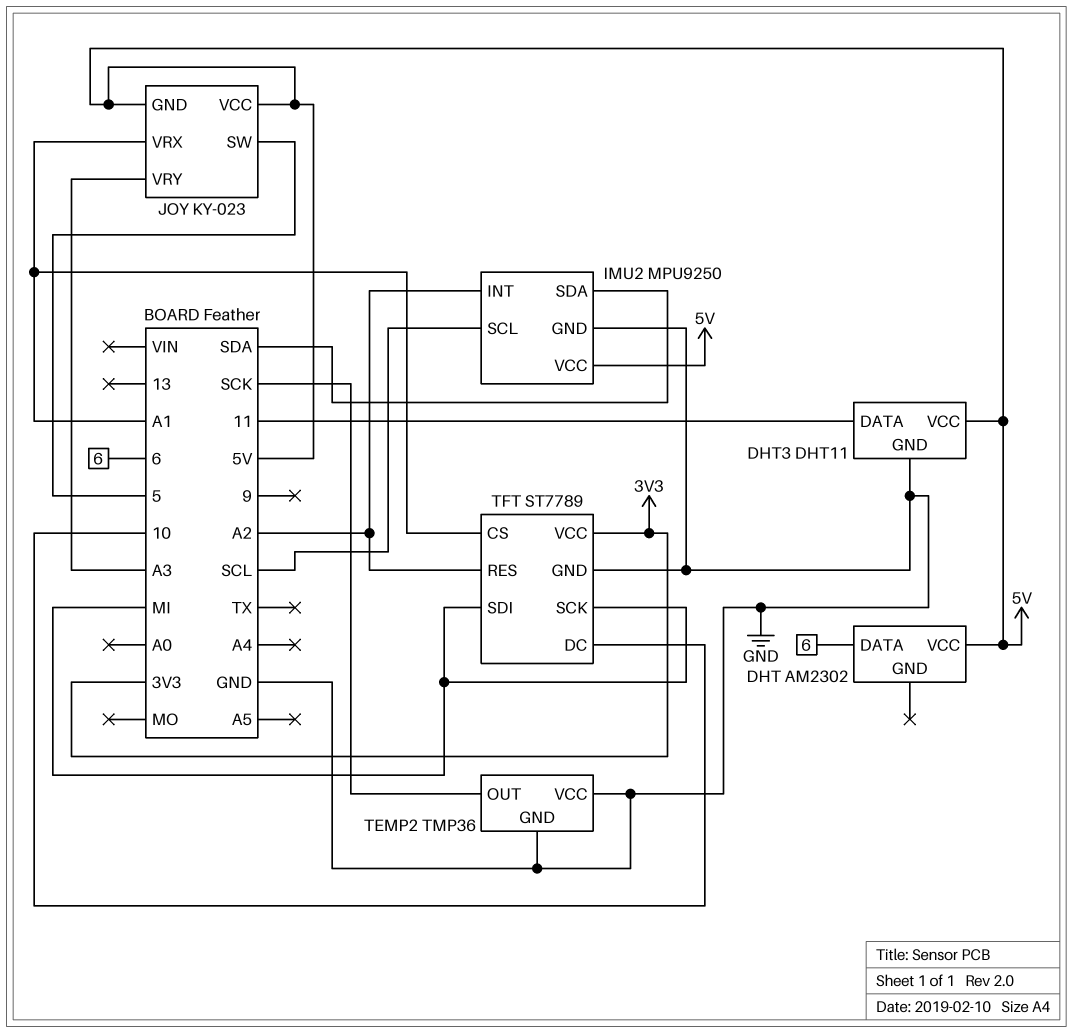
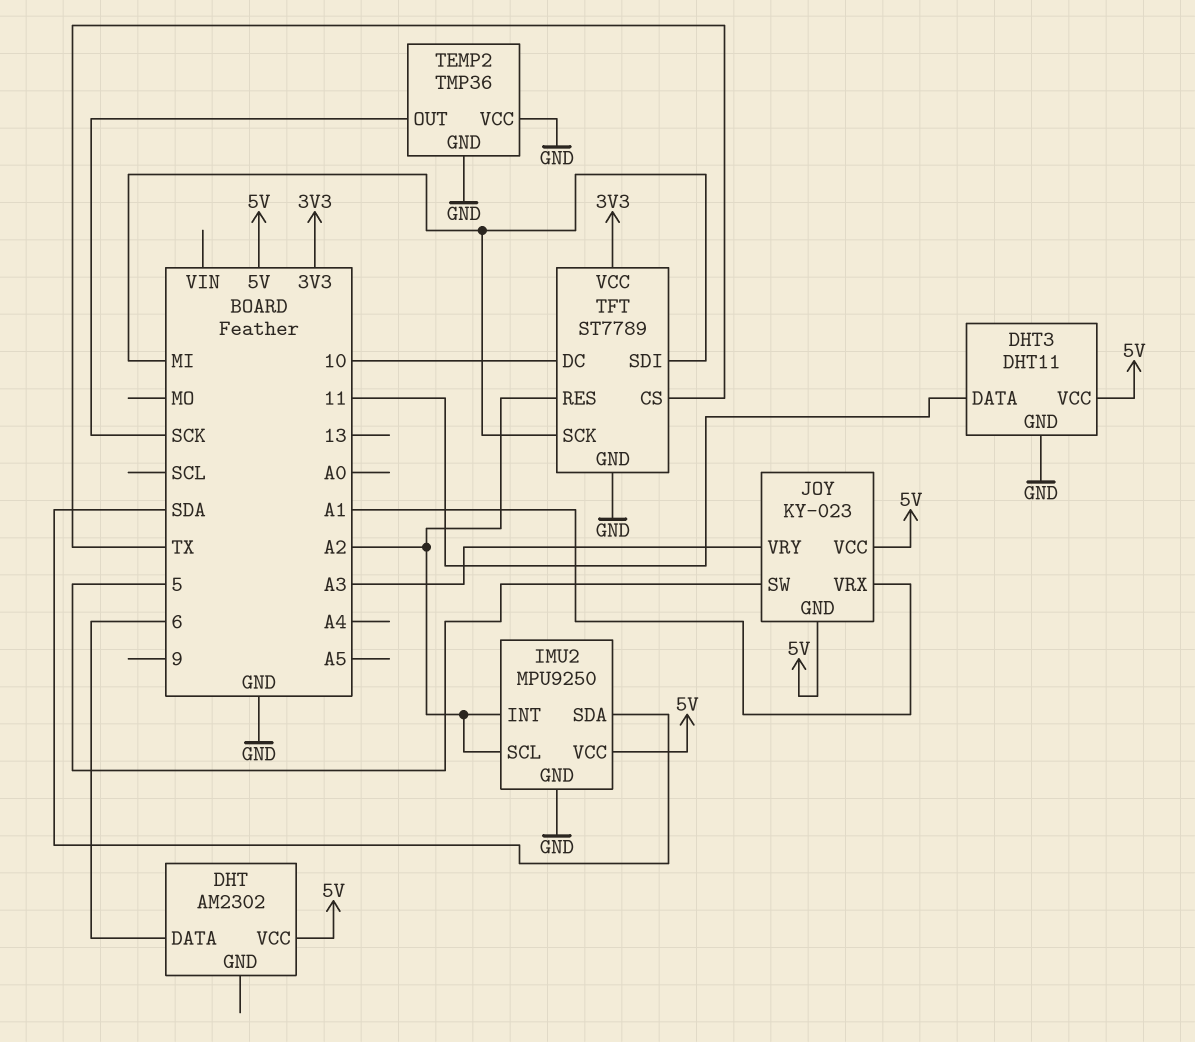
IMU2 pin SCL: SCL -> A2
TFT pin CS: A1 -> TX

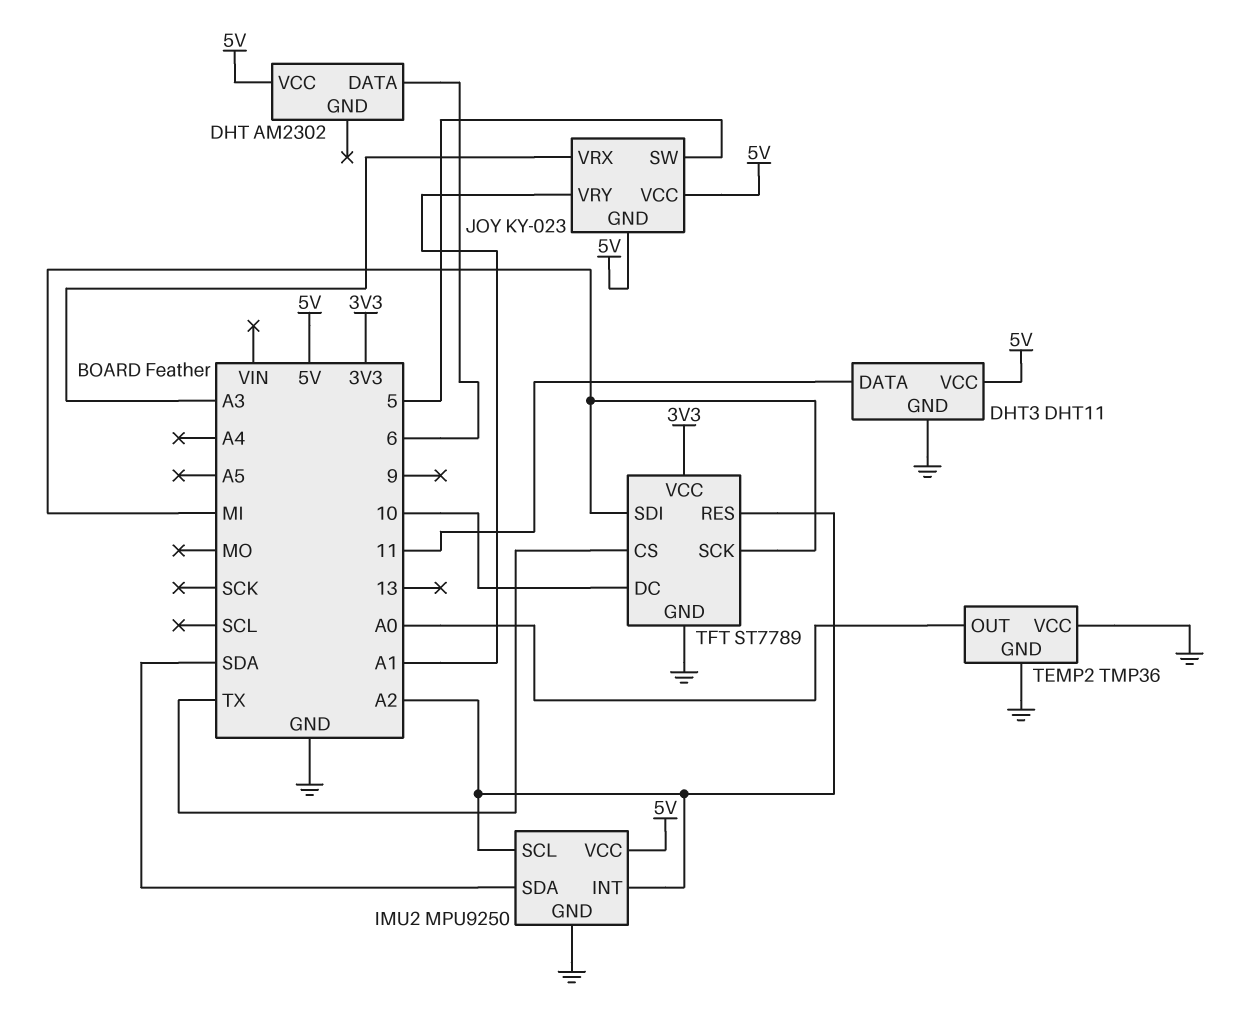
JOY pin VRX: A1 -> A3
JOY pin VRY: A3 -> A1
TEMP2 pin OUT: SCK -> A0

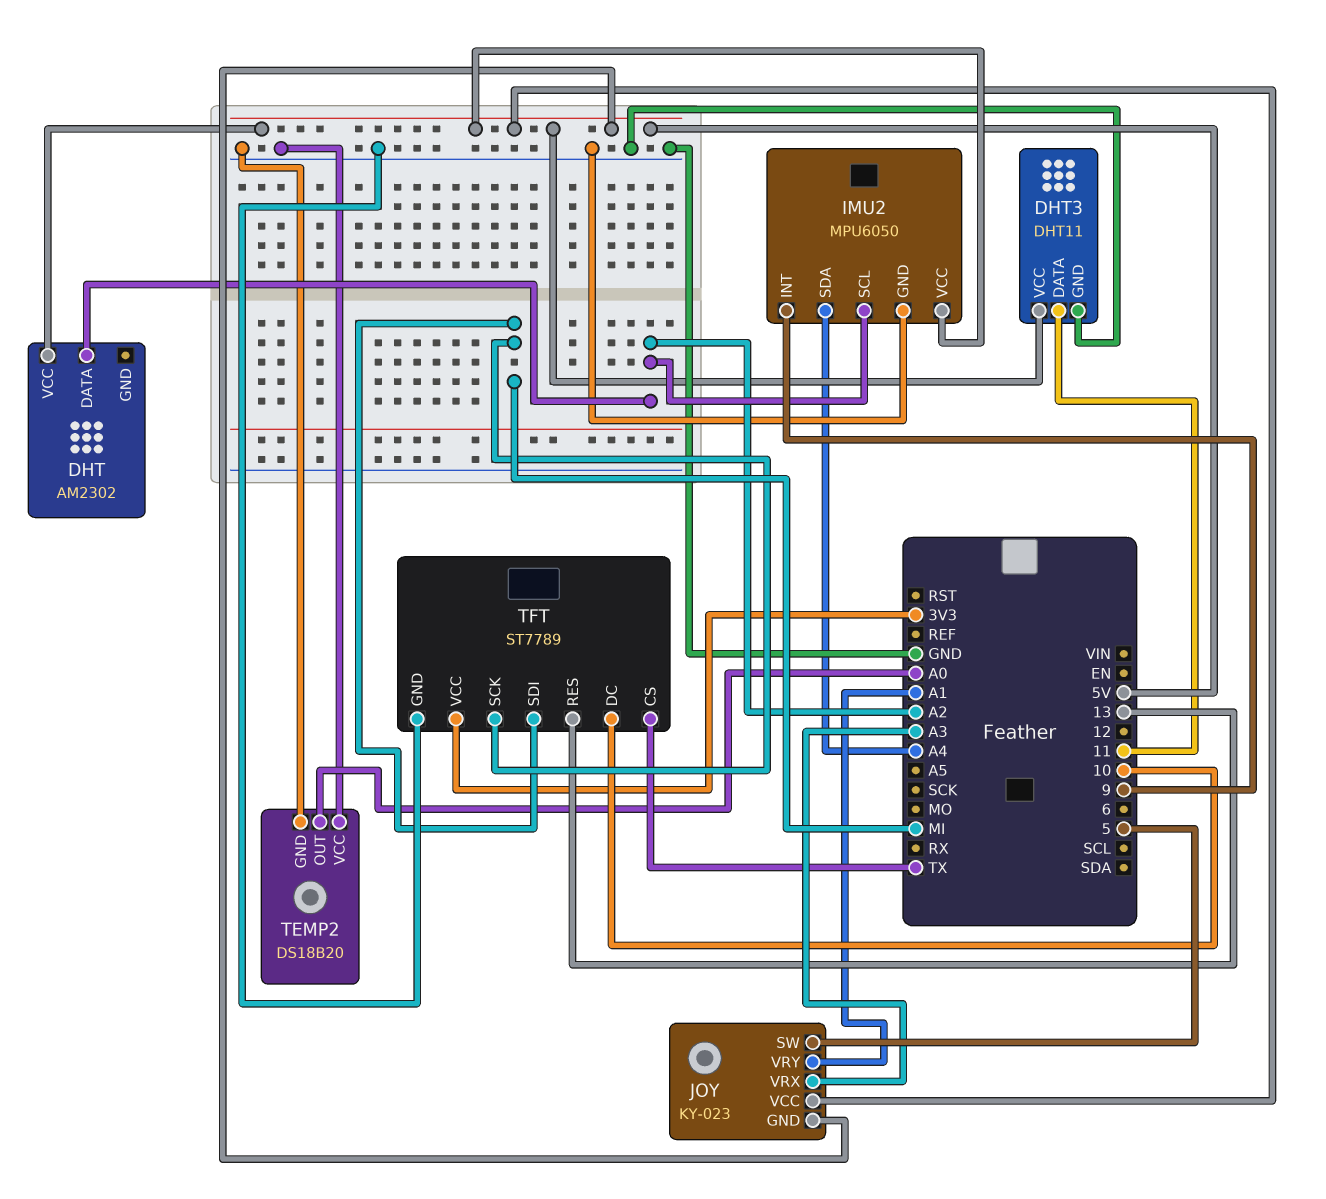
DHT pin DATA: 6 -> A2
IMU2: MPU9250 -> MPU6050
IMU2 pin INT: A2 -> 9
IMU2 pin SDA: SDA -> A4
TEMP2: TMP36 -> DS18B20
TFT pin RES: A2 -> 13

